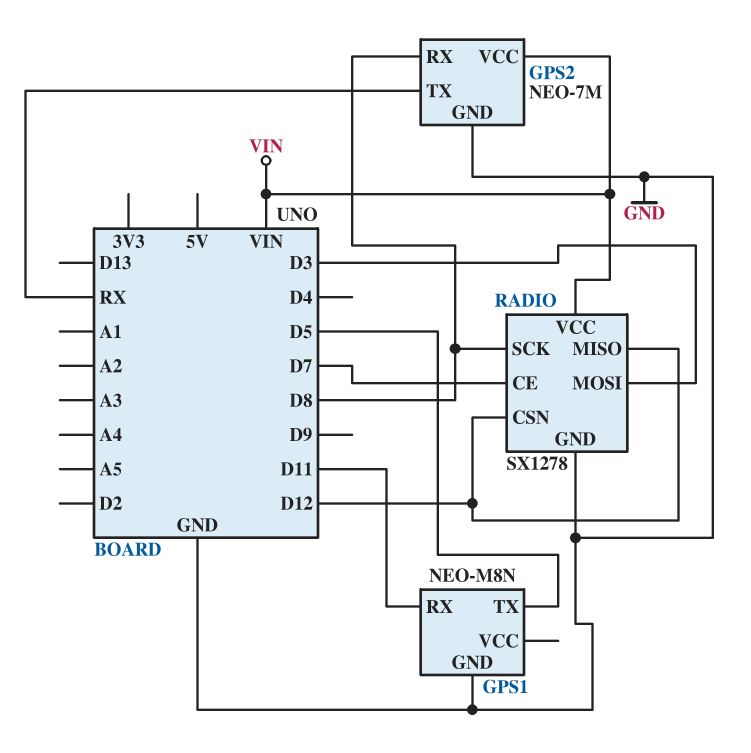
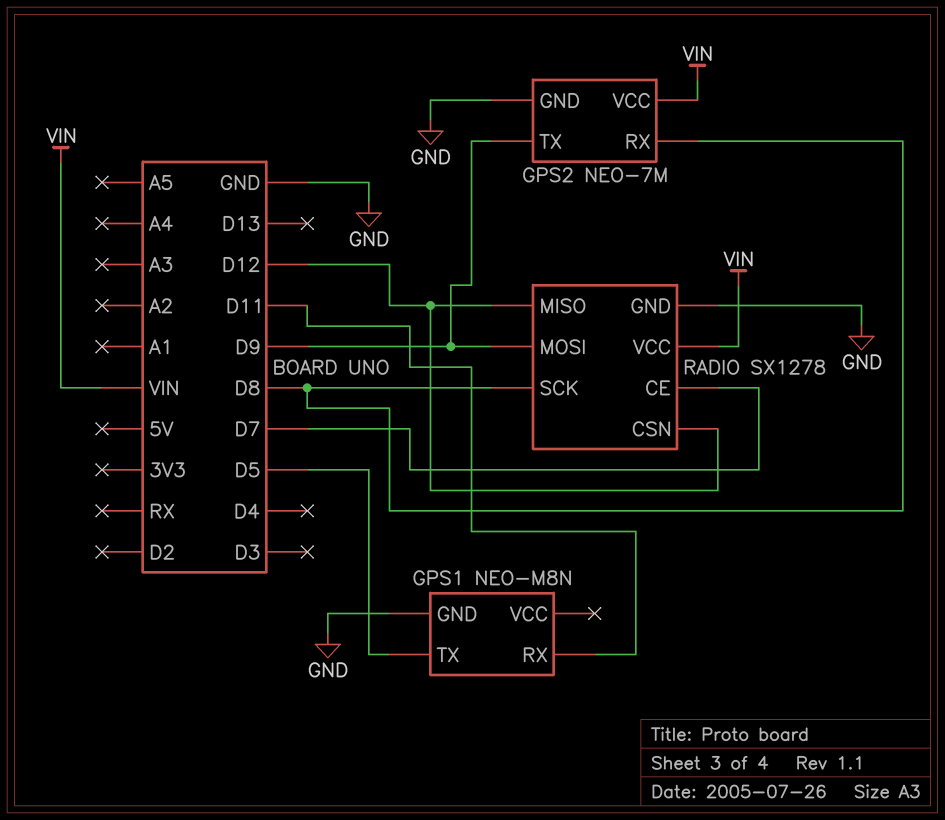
GPS2 pin TX: RX -> D9
RADIO pin MOSI: D3 -> D9

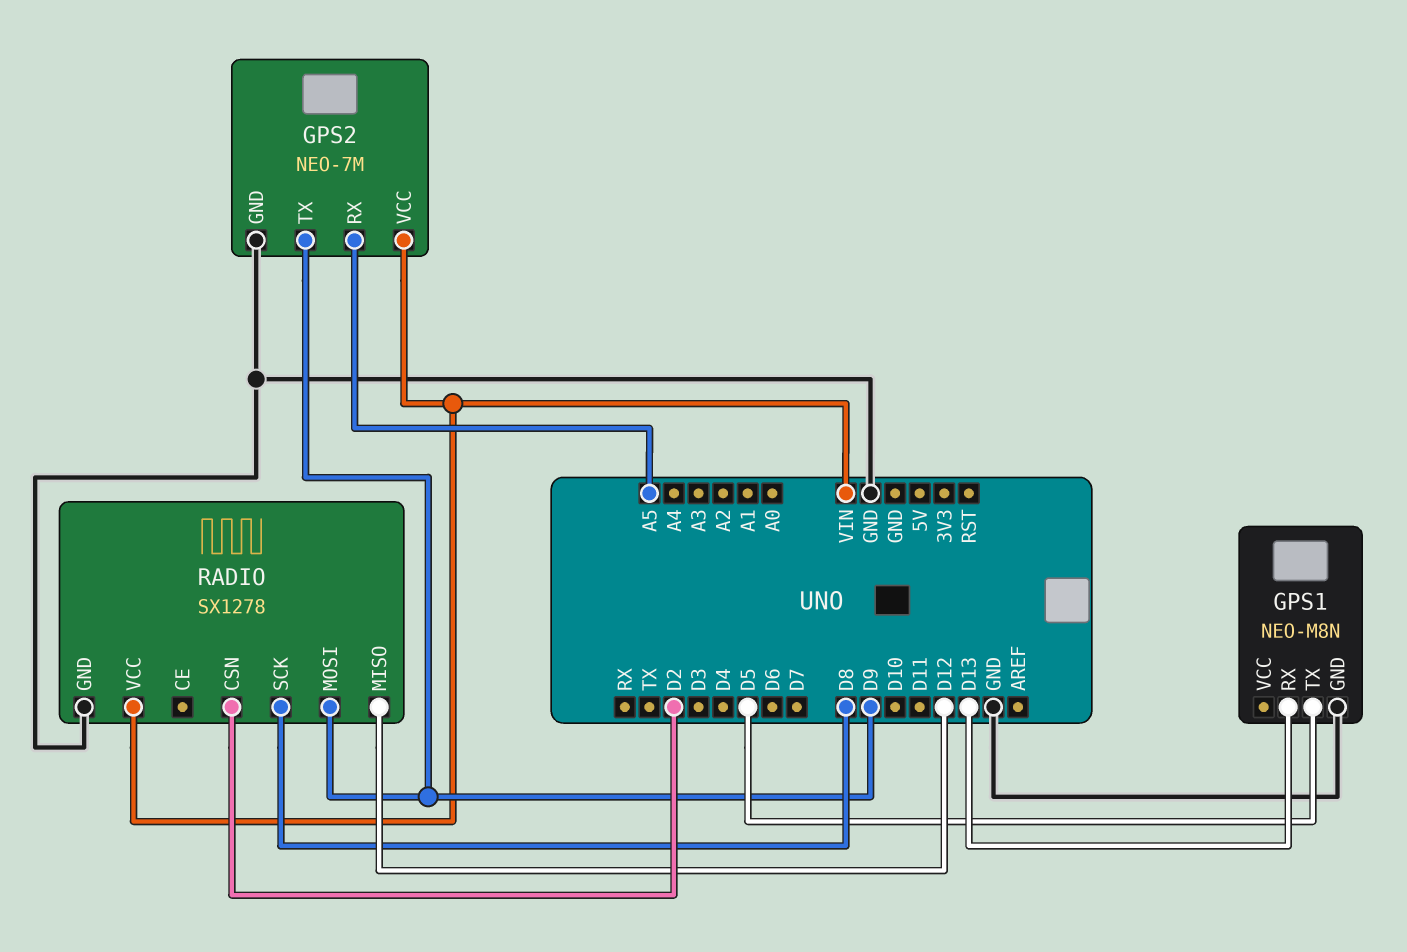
GPS1 pin RX: D11 -> D13
GPS2 pin RX: D8 -> A5
RADIO pin CE: D7 -> none
RADIO pin CSN: D12 -> D2

